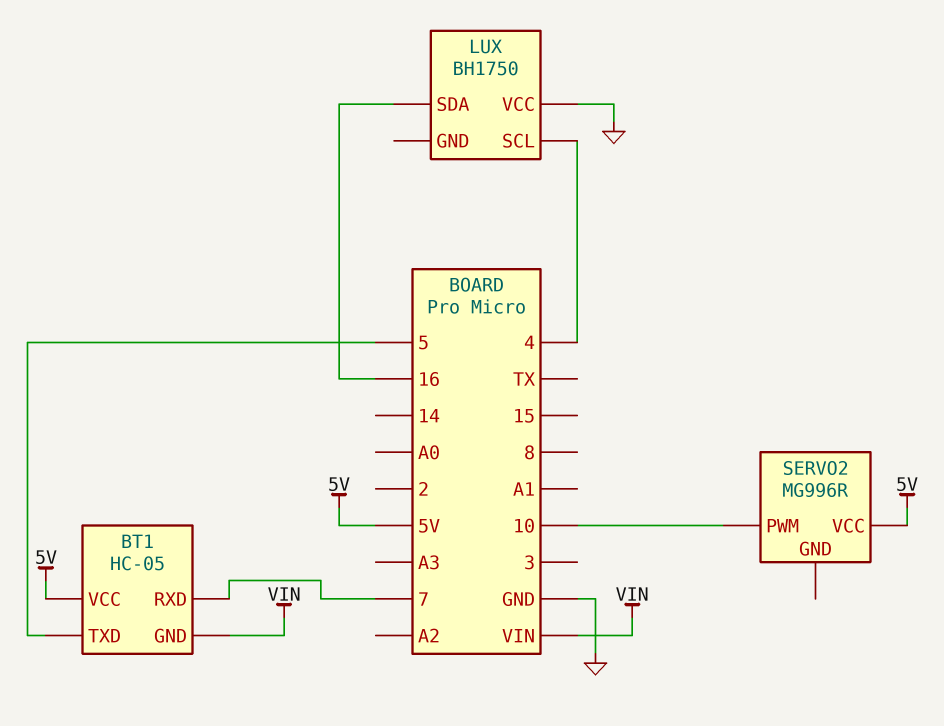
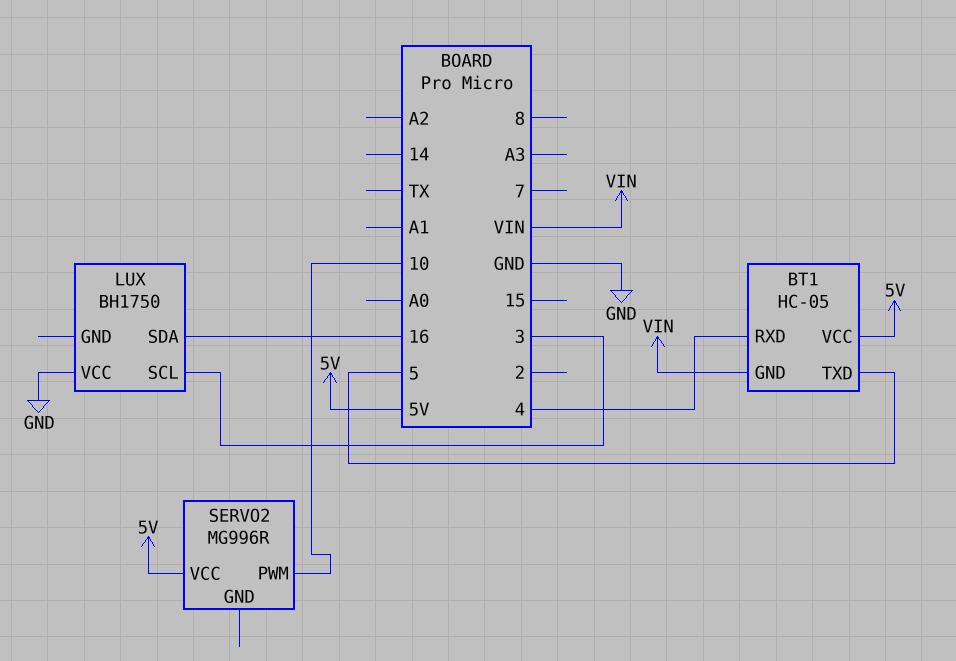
BT1 pin RXD: 7 -> 4
LUX pin SCL: 4 -> 3

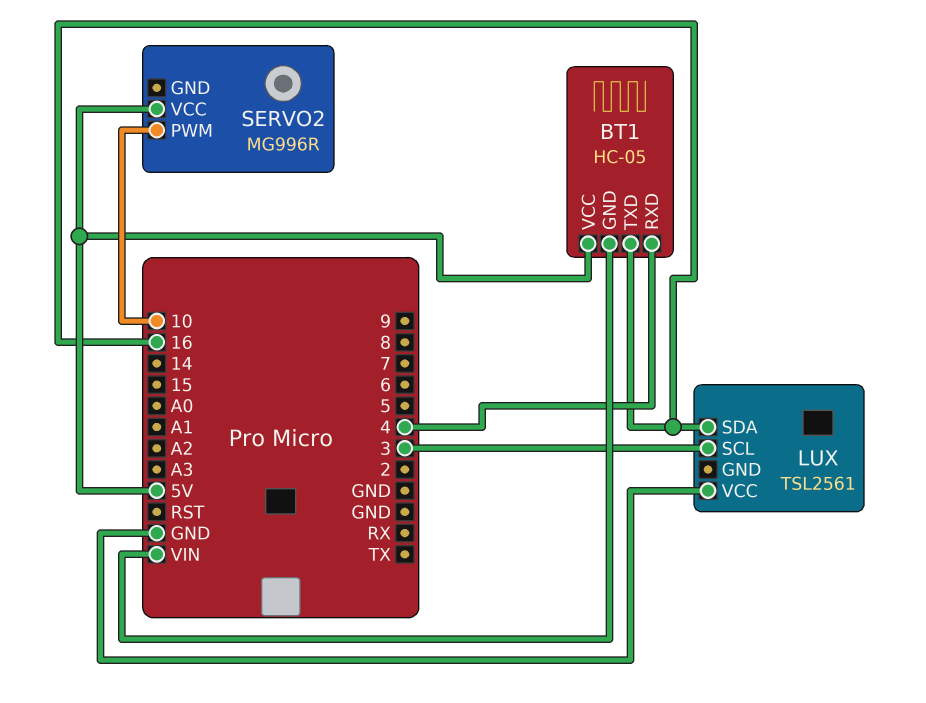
BT1 pin TXD: 5 -> 16
LUX: BH1750 -> TSL2561

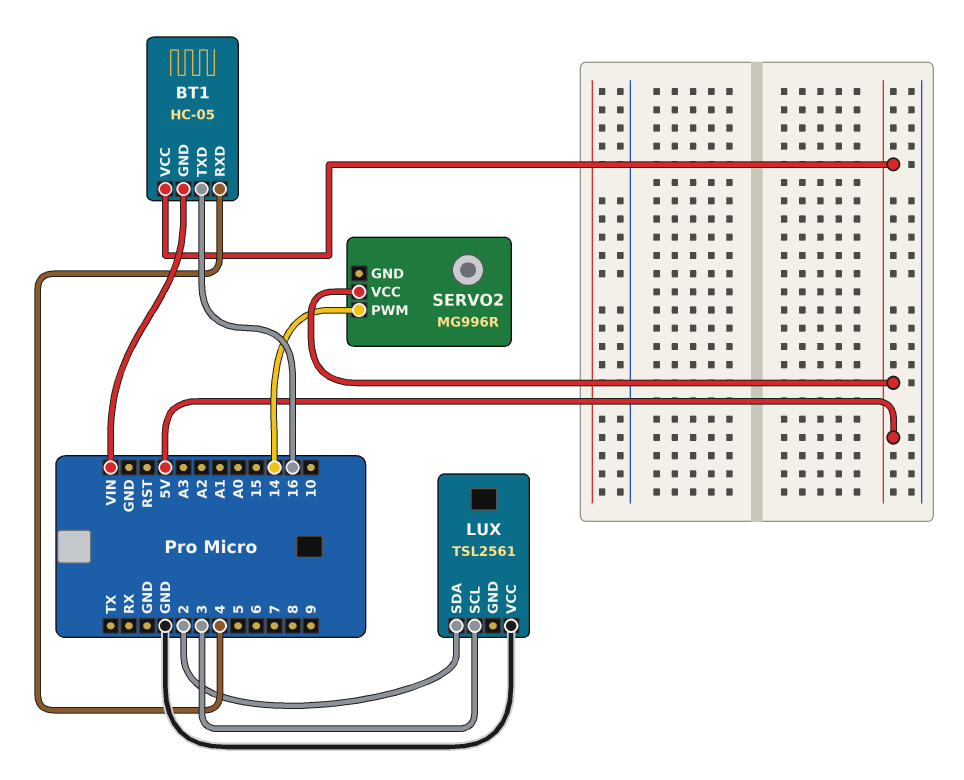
LUX pin SDA: 16 -> 2
SERVO2 pin PWM: 10 -> 14

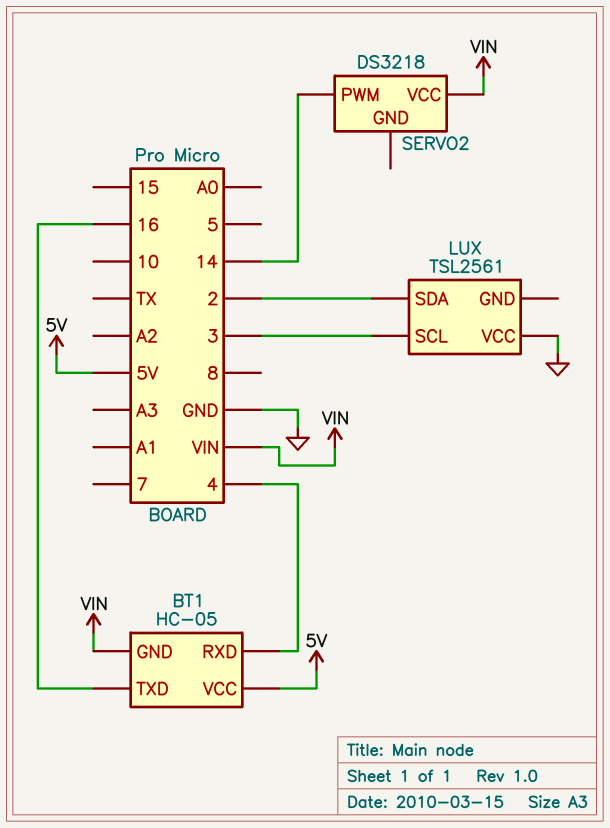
SERVO2: MG996R -> DS3218
SERVO2 pin VCC: 5V -> VIN

